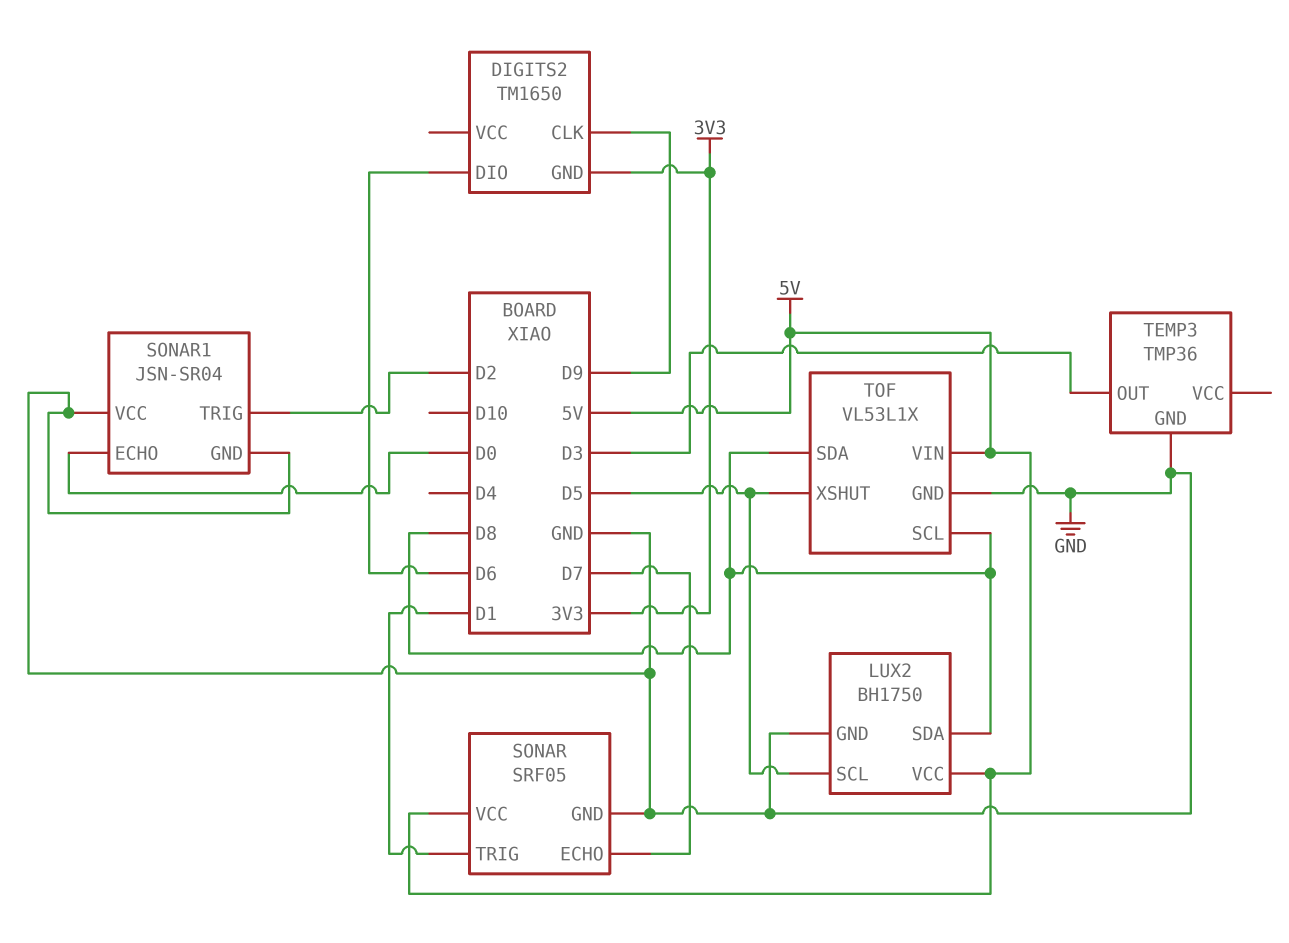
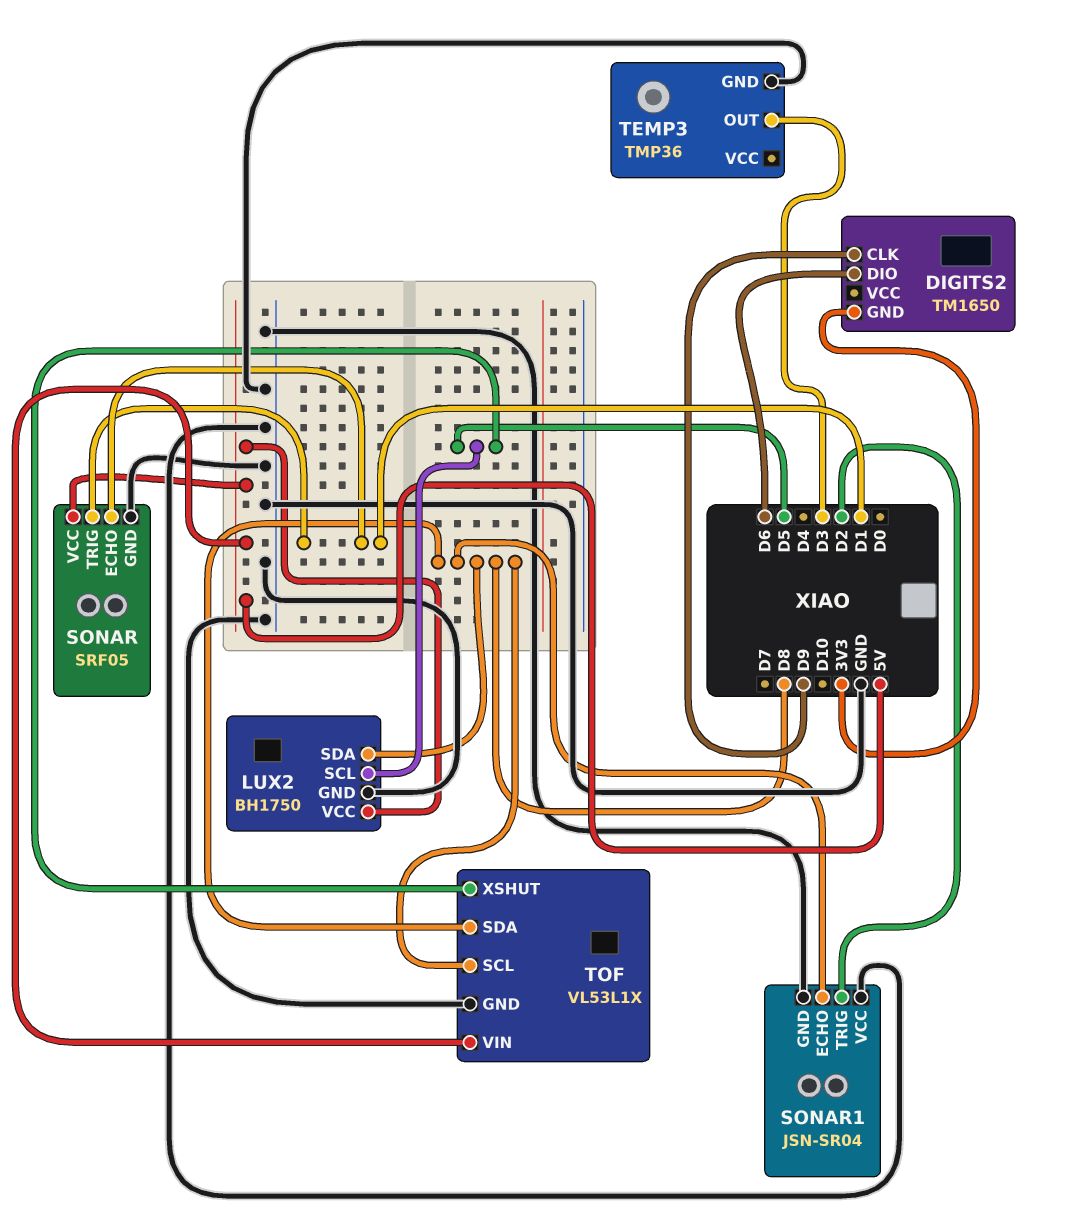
SONAR pin ECHO: D7 -> D1
SONAR1 pin ECHO: D0 -> D8

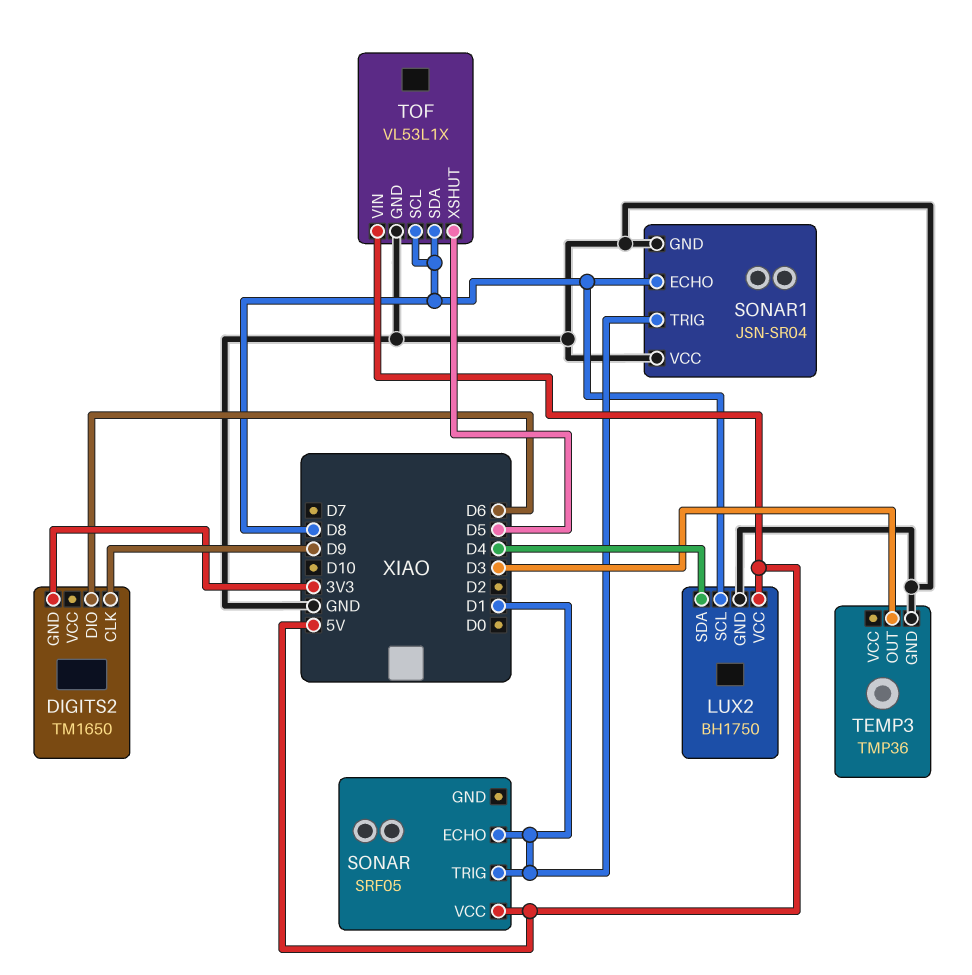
LUX2 pin SCL: D5 -> D8
LUX2 pin SDA: D8 -> D4
SONAR pin GND: GND -> none
SONAR1 pin TRIG: D2 -> D1

